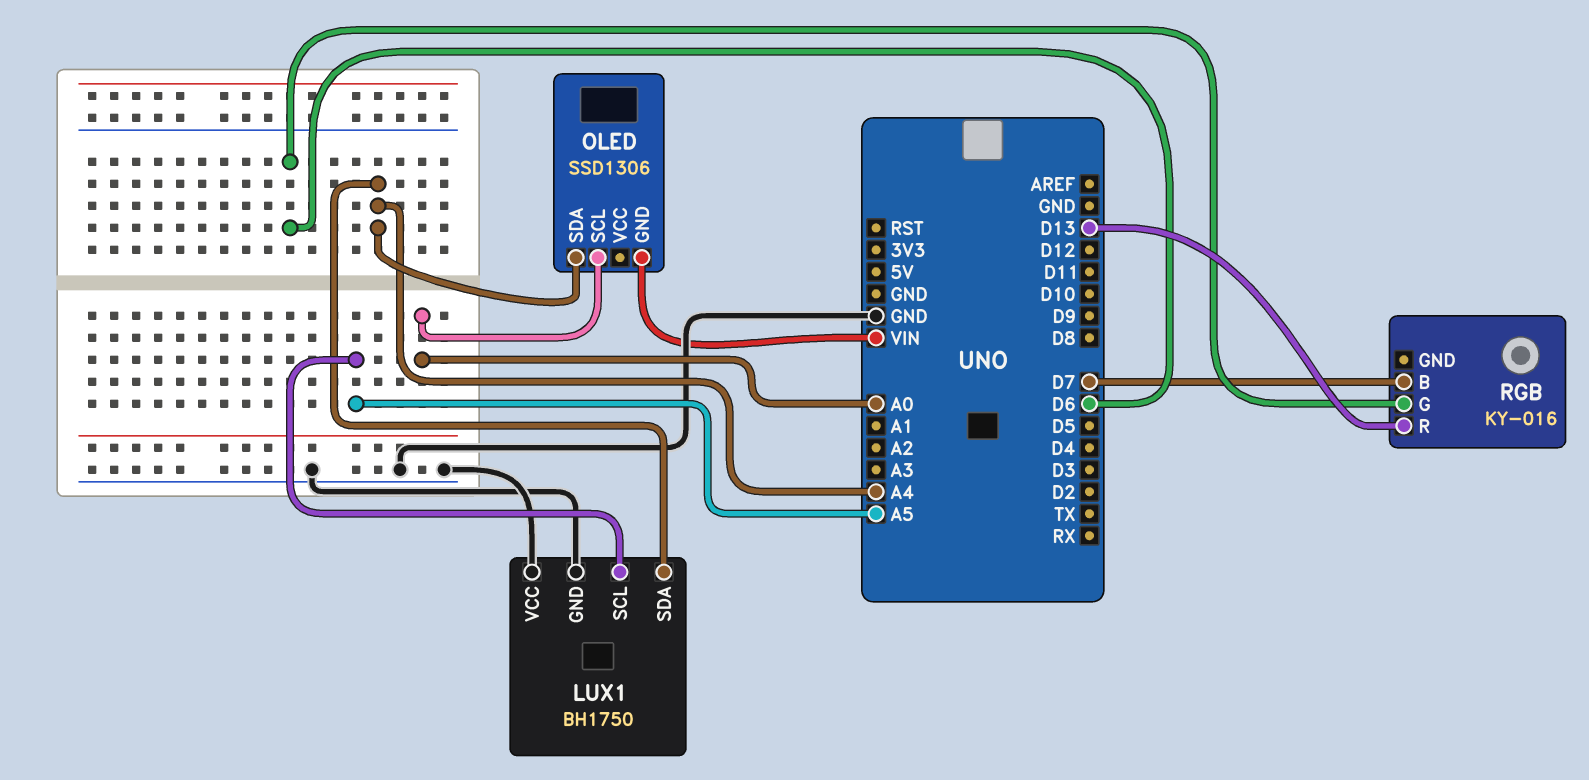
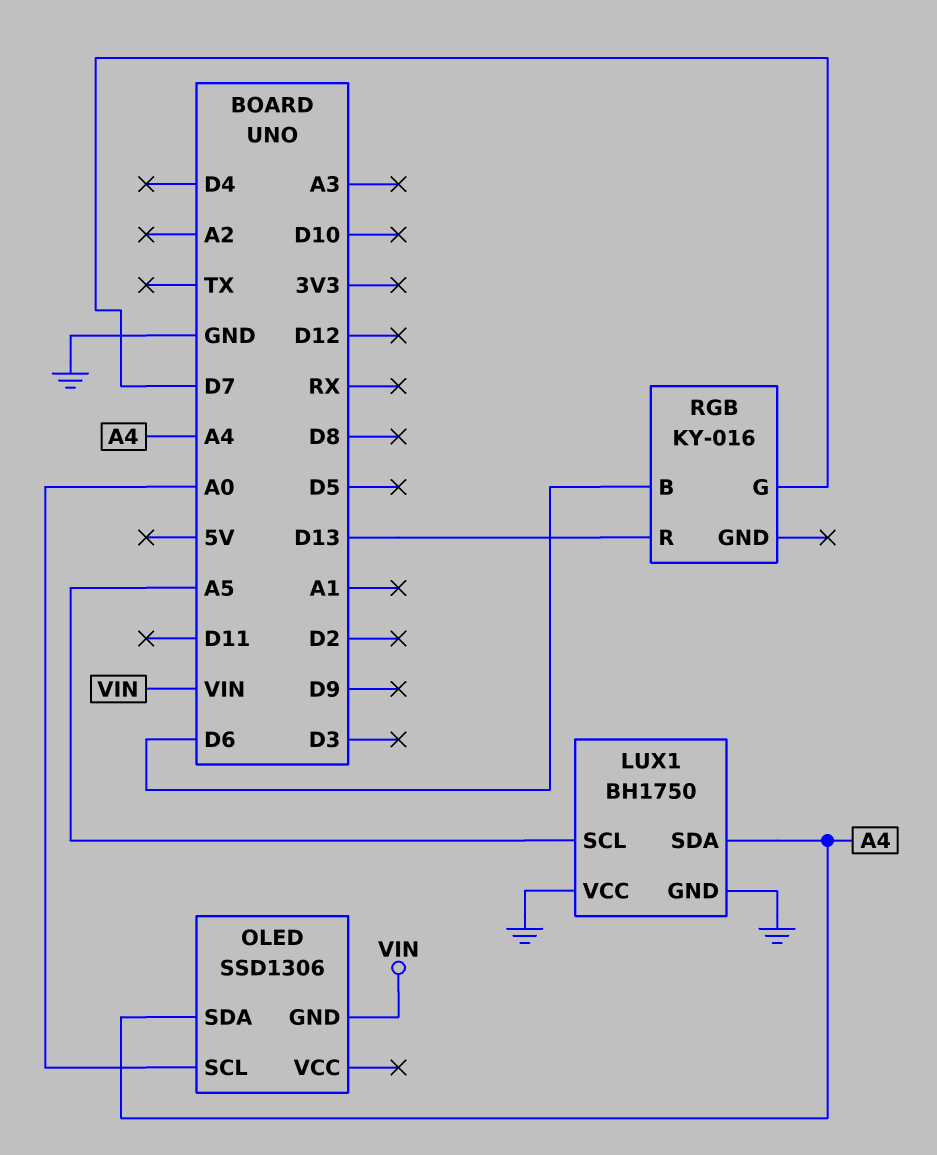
RGB pin B: D7 -> D6
RGB pin G: D6 -> D7

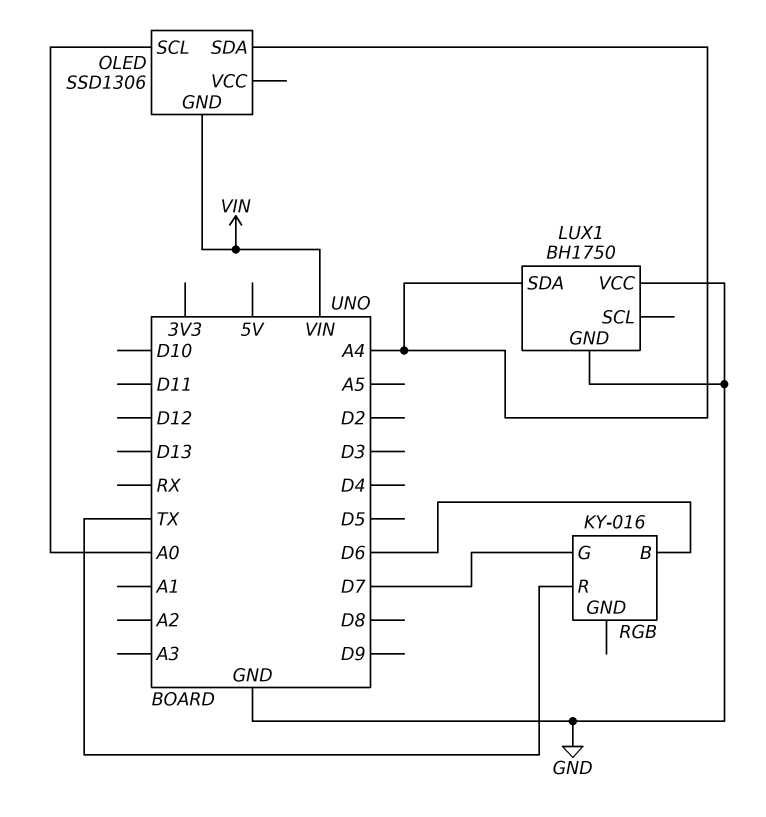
LUX1 pin SCL: A5 -> none
RGB pin R: D13 -> TX

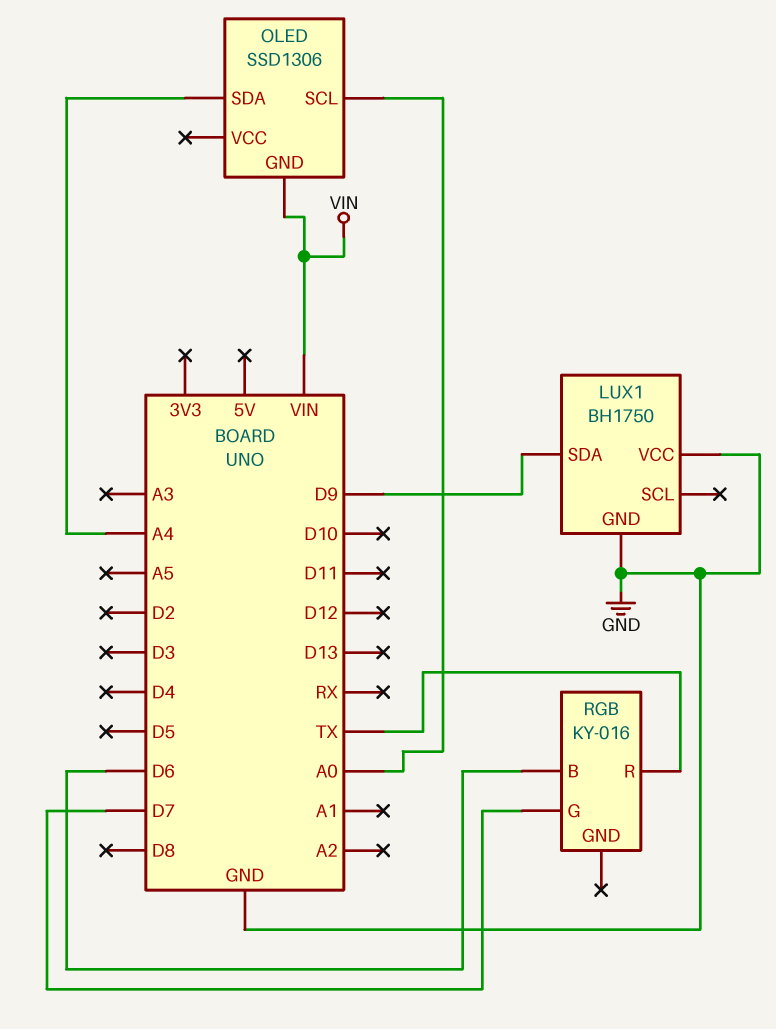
LUX1 pin SDA: A4 -> D9

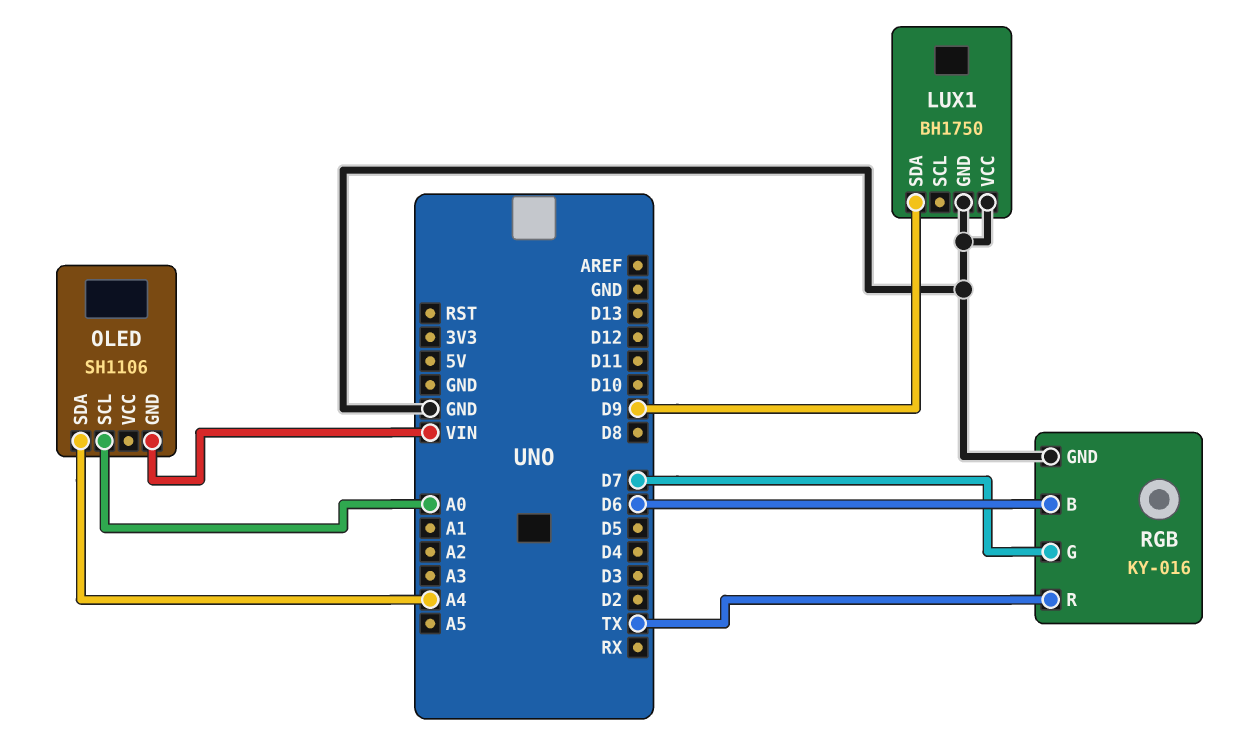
OLED: SSD1306 -> SH1106
RGB pin GND: none -> GND

